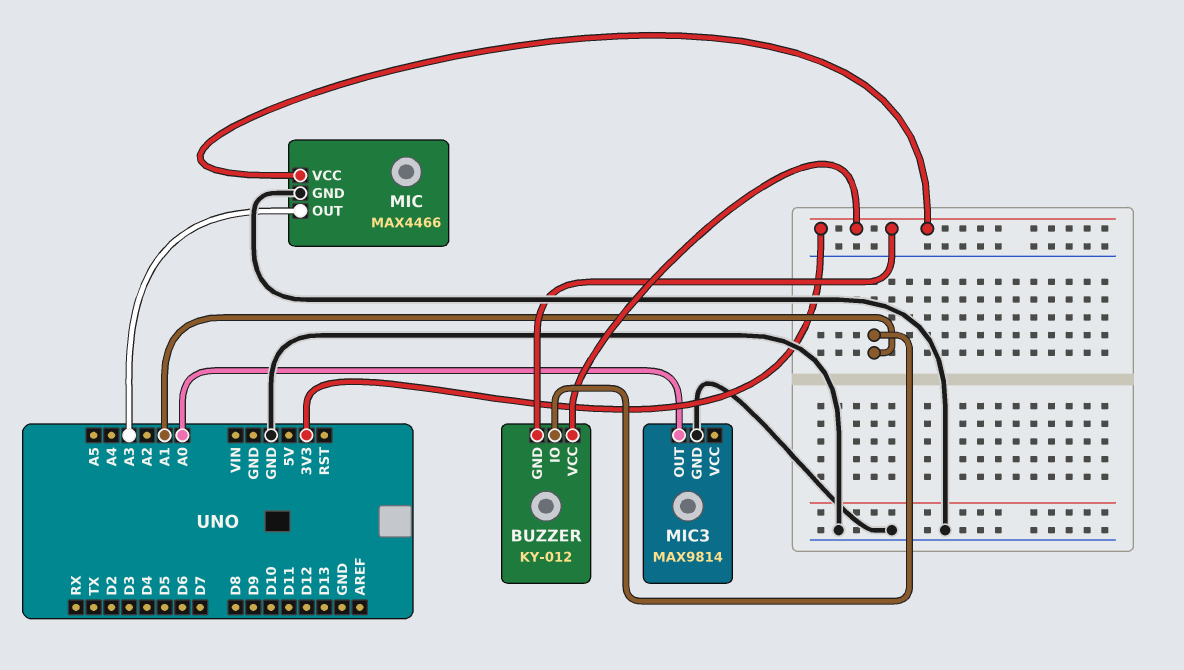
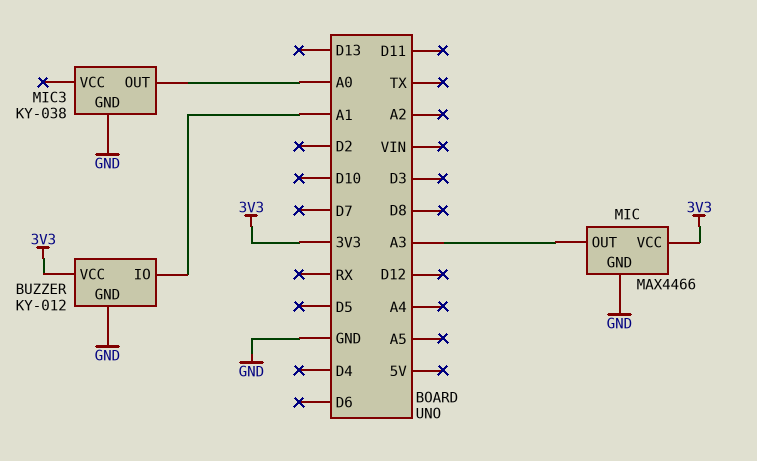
BUZZER pin GND: 3V3 -> GND
MIC3: MAX9814 -> KY-038

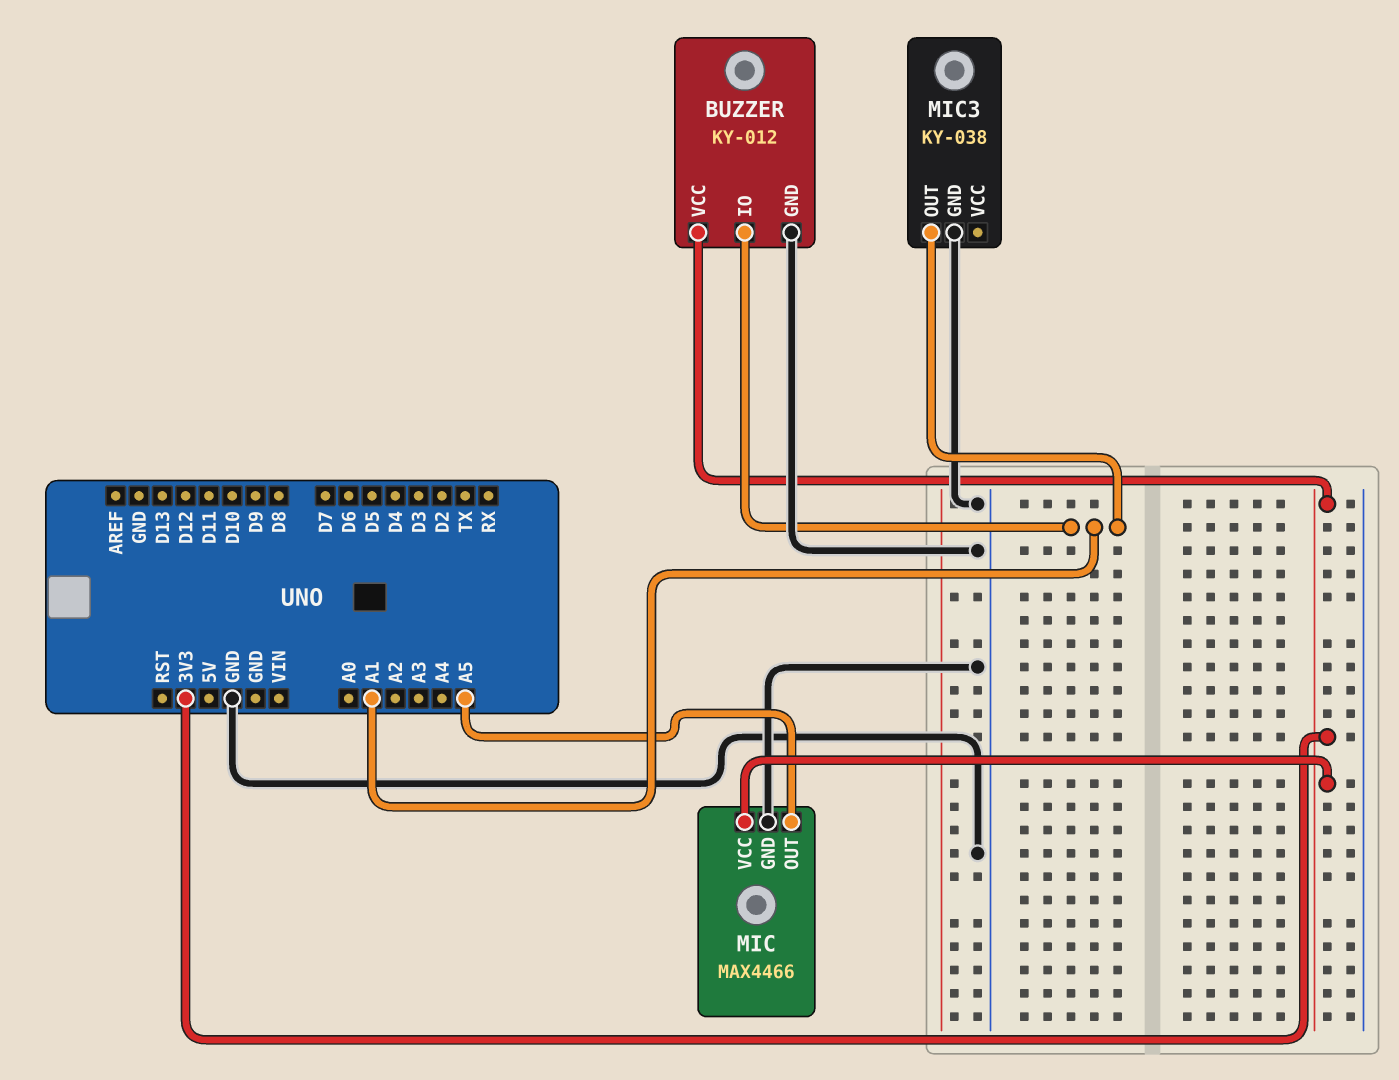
MIC pin OUT: A3 -> A5
MIC3 pin OUT: A0 -> A1

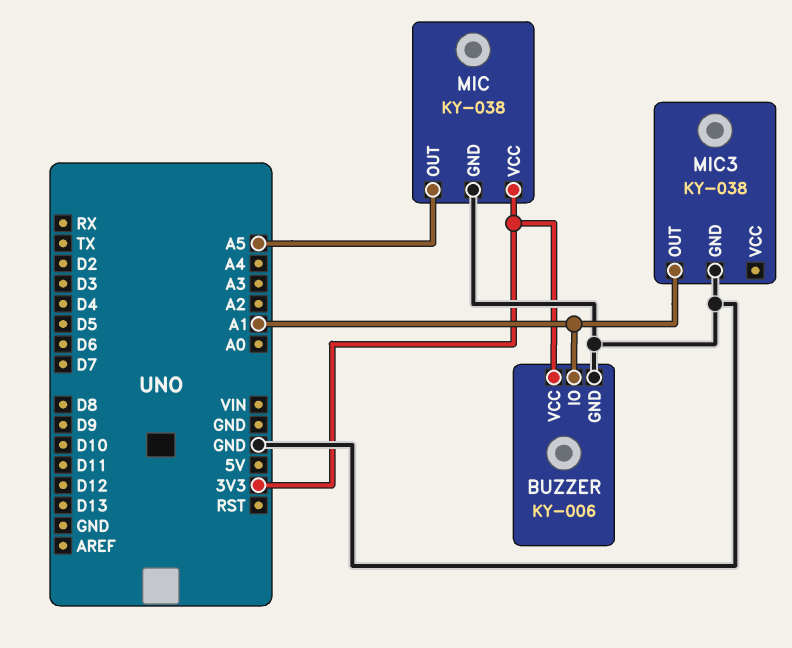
BUZZER: KY-012 -> KY-006
MIC: MAX4466 -> KY-038

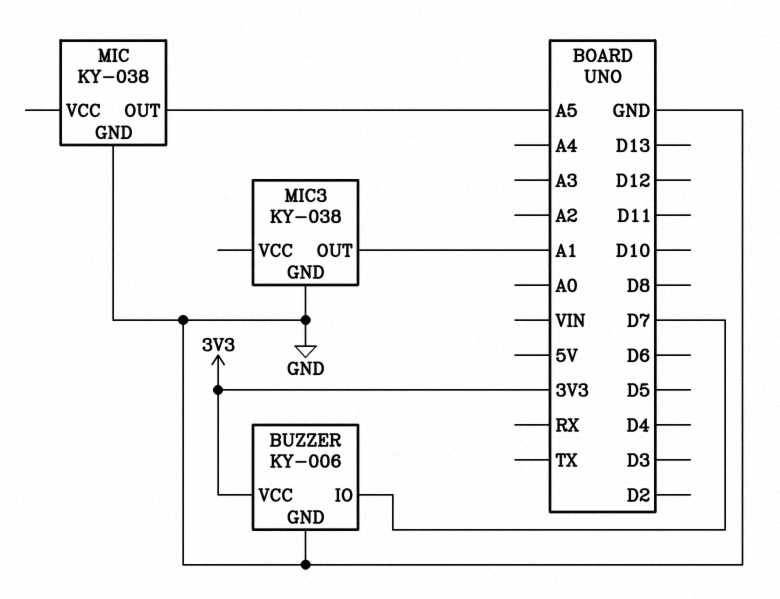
BUZZER pin IO: A1 -> D7
MIC pin VCC: 3V3 -> none

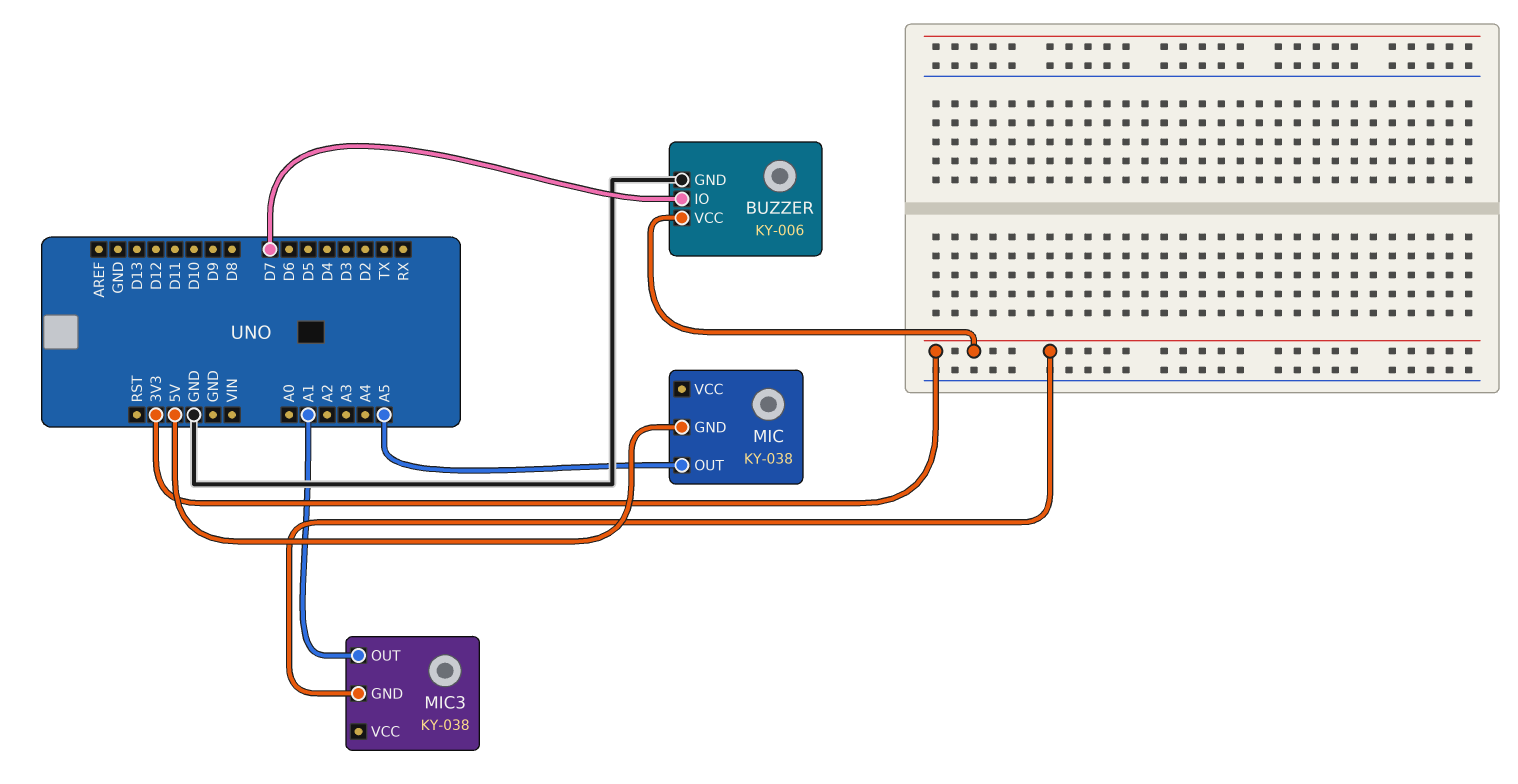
MIC pin GND: GND -> 5V
MIC3 pin GND: GND -> 3V3

